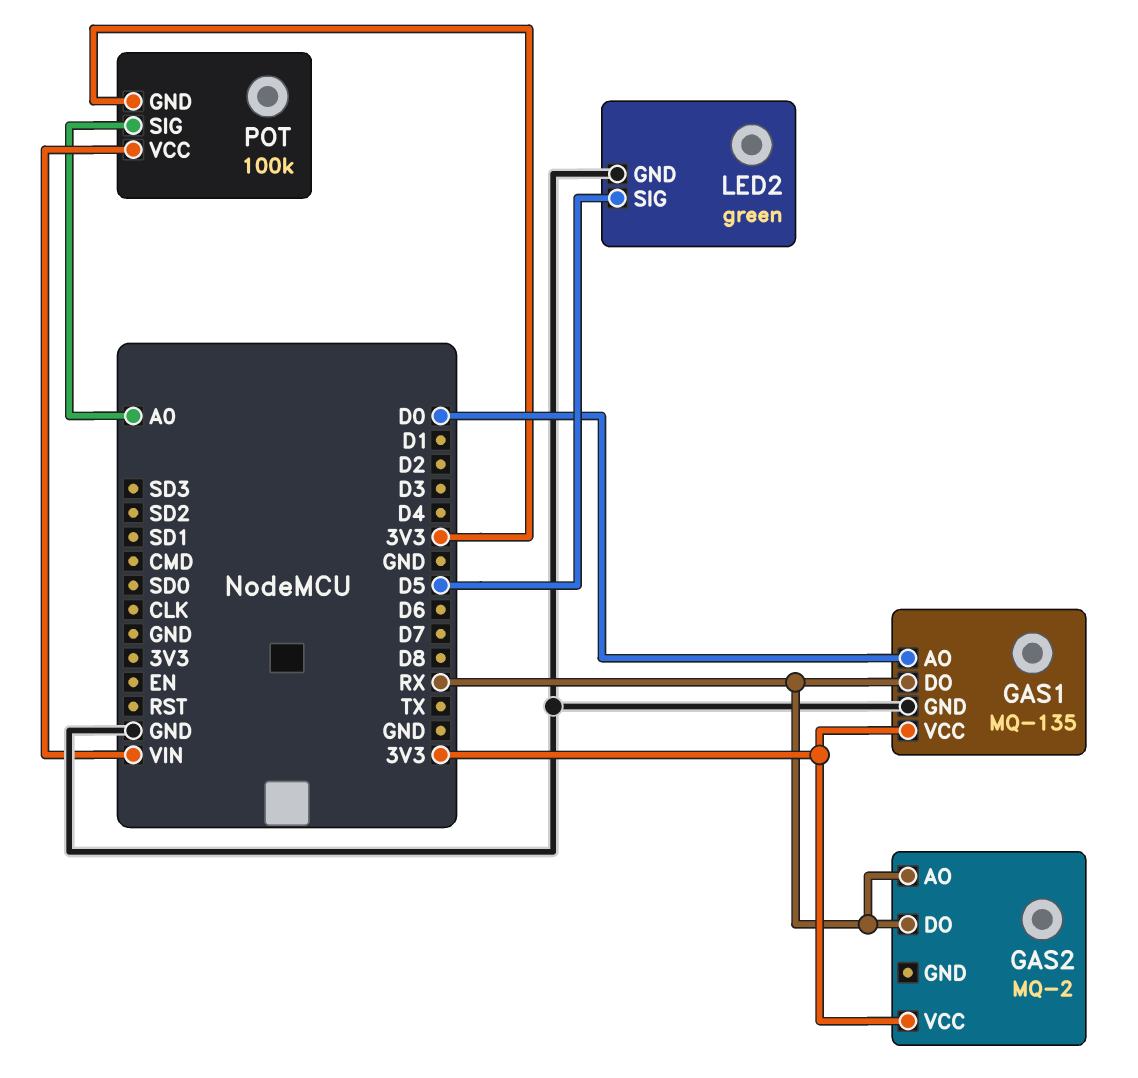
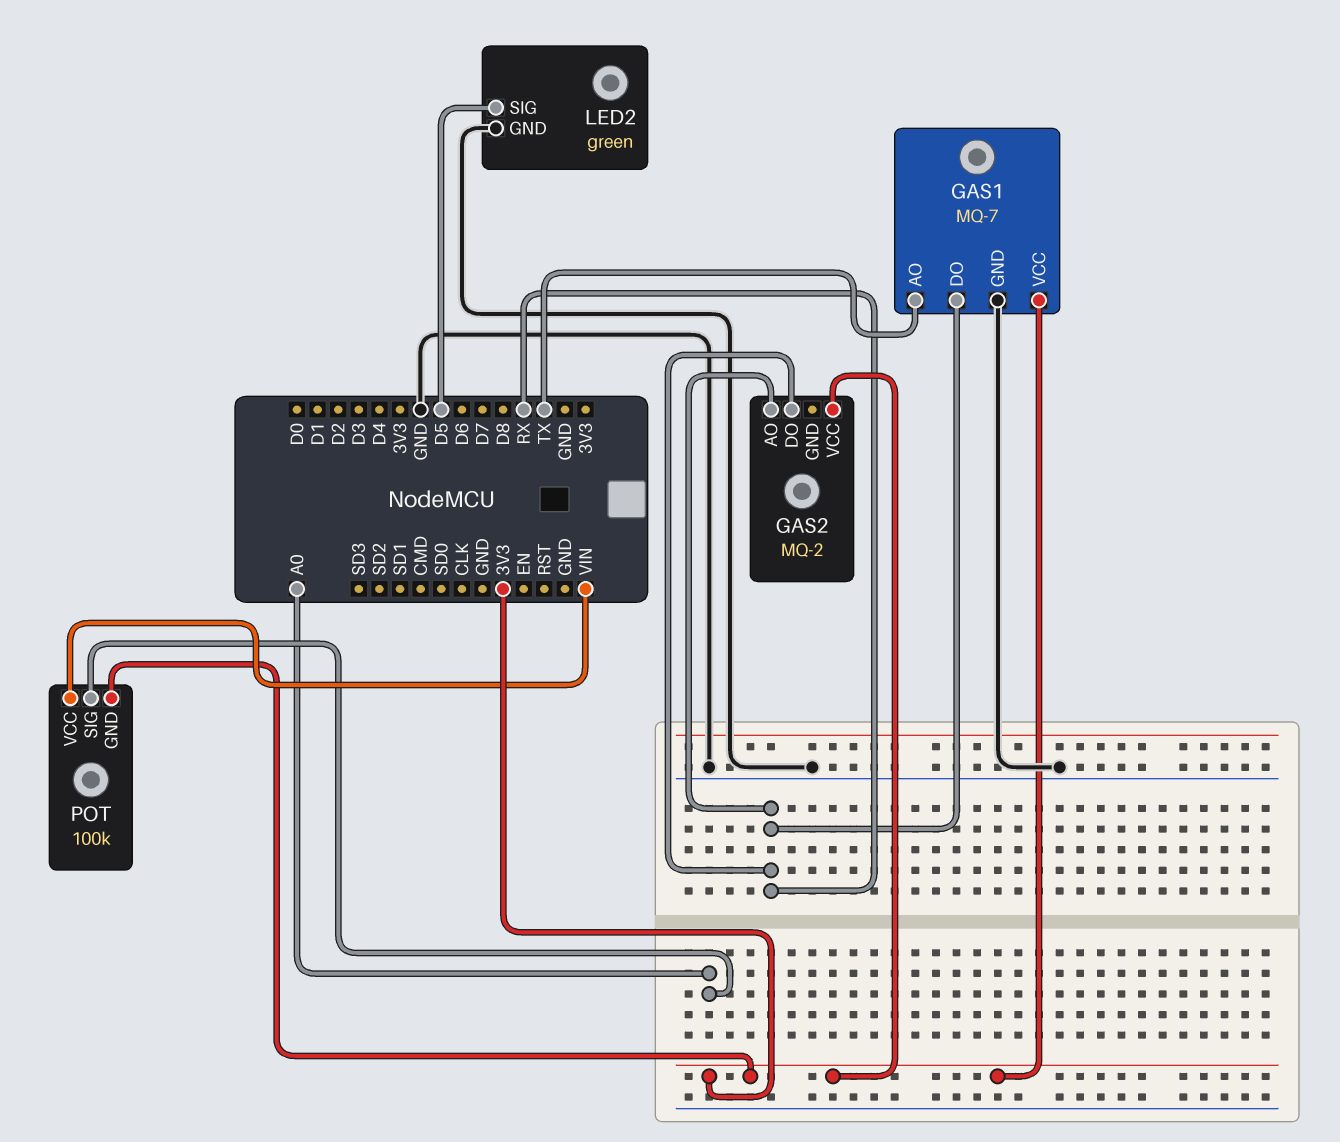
GAS1: MQ-135 -> MQ-7
GAS1 pin AO: D0 -> TX

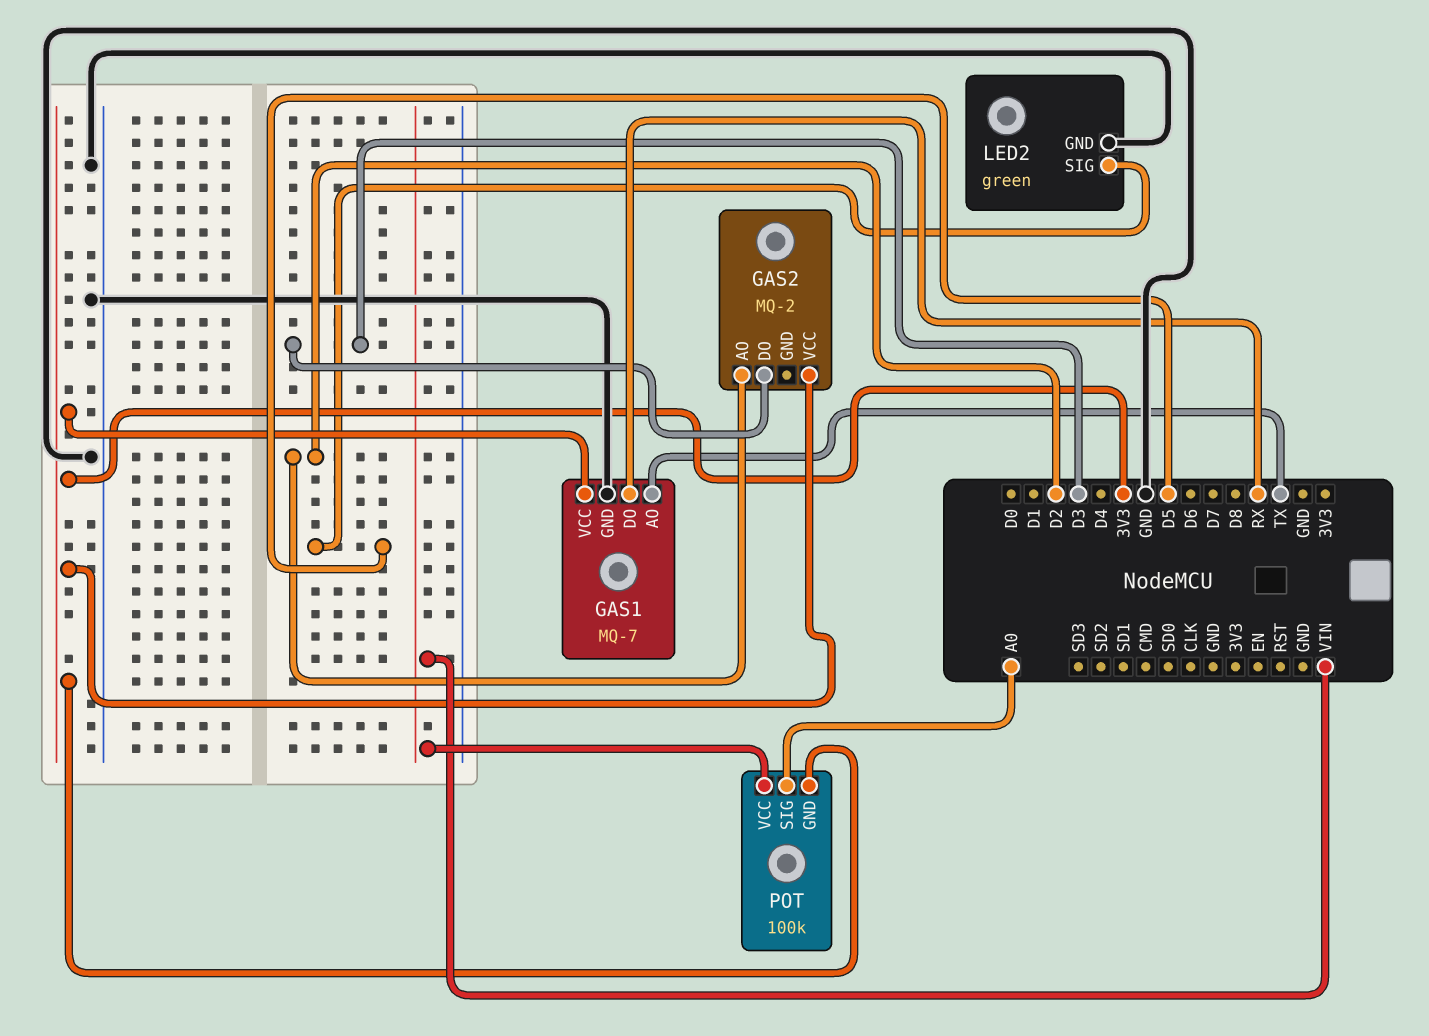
GAS2 pin AO: RX -> D2
GAS2 pin DO: RX -> D3

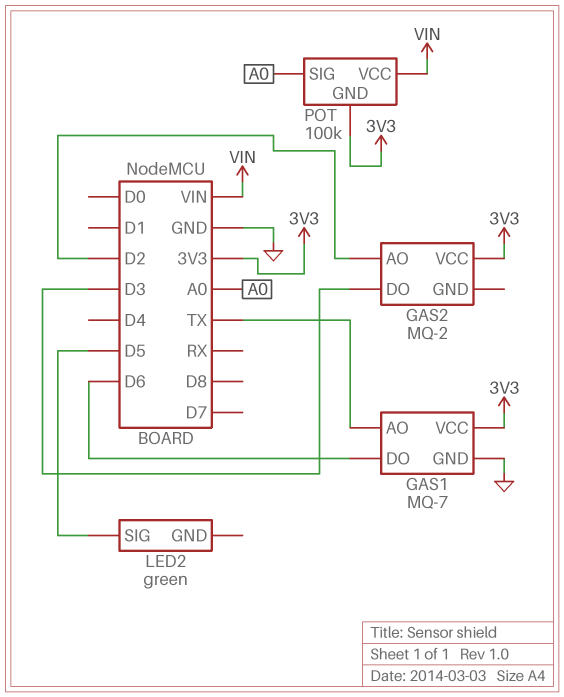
GAS1 pin DO: RX -> D6
LED2 pin GND: GND -> none

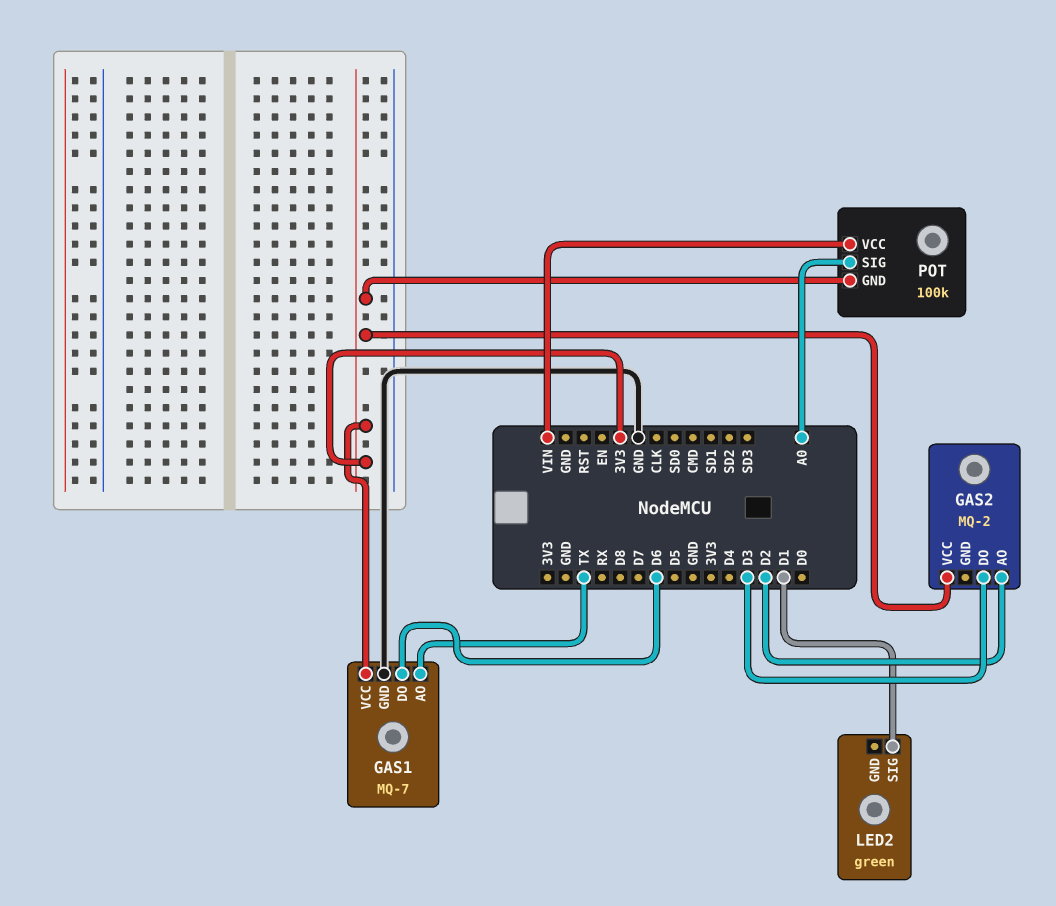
LED2 pin SIG: D5 -> D1

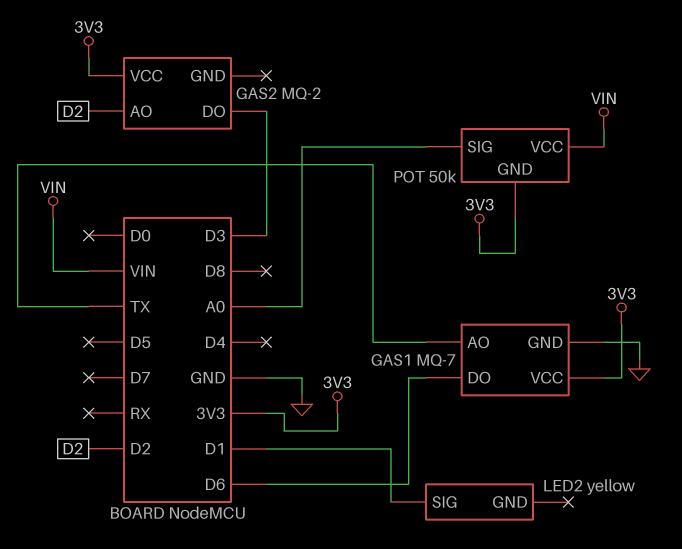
LED2: green -> yellow
POT: 100k -> 50k

